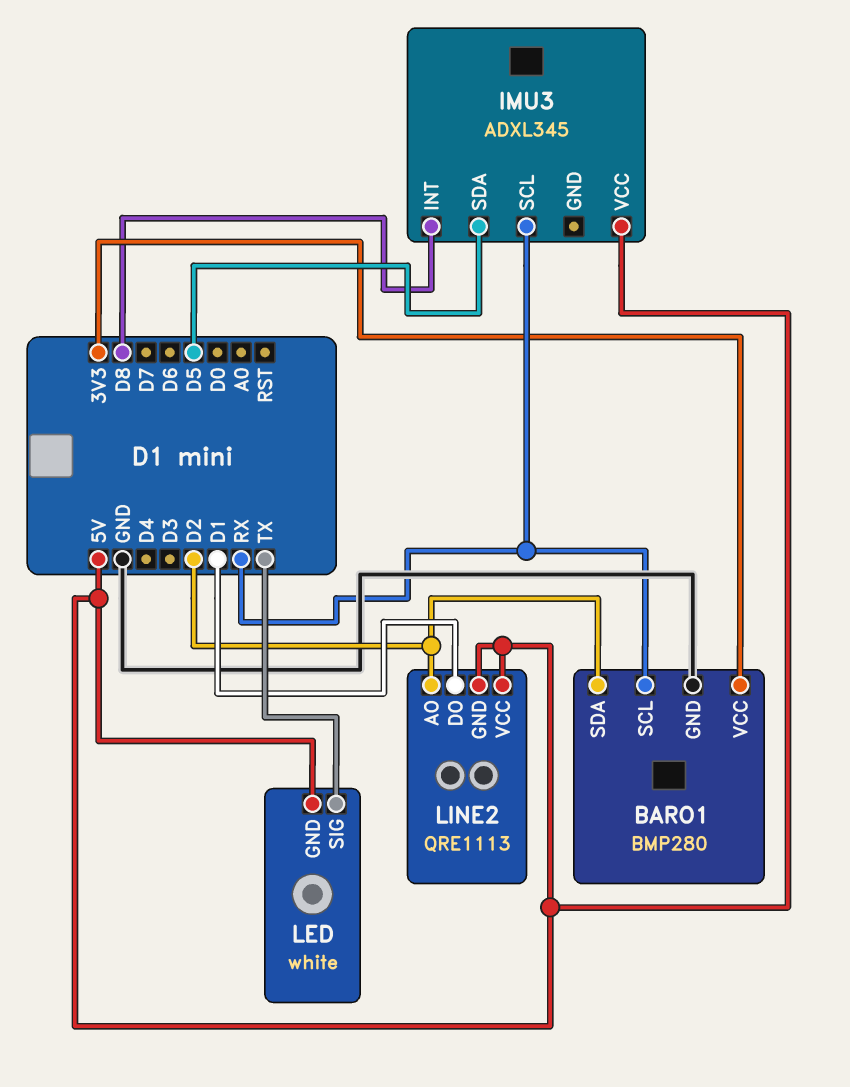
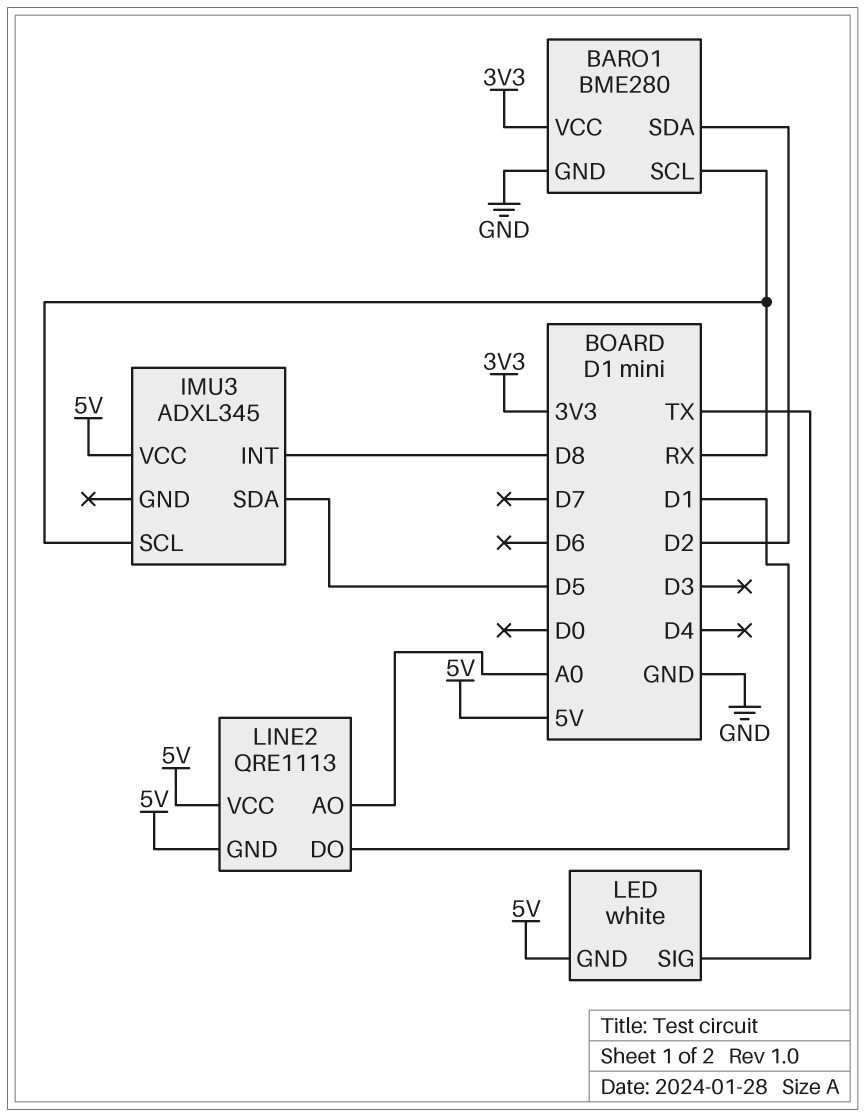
BARO1: BMP280 -> BME280
LINE2 pin AO: D2 -> A0

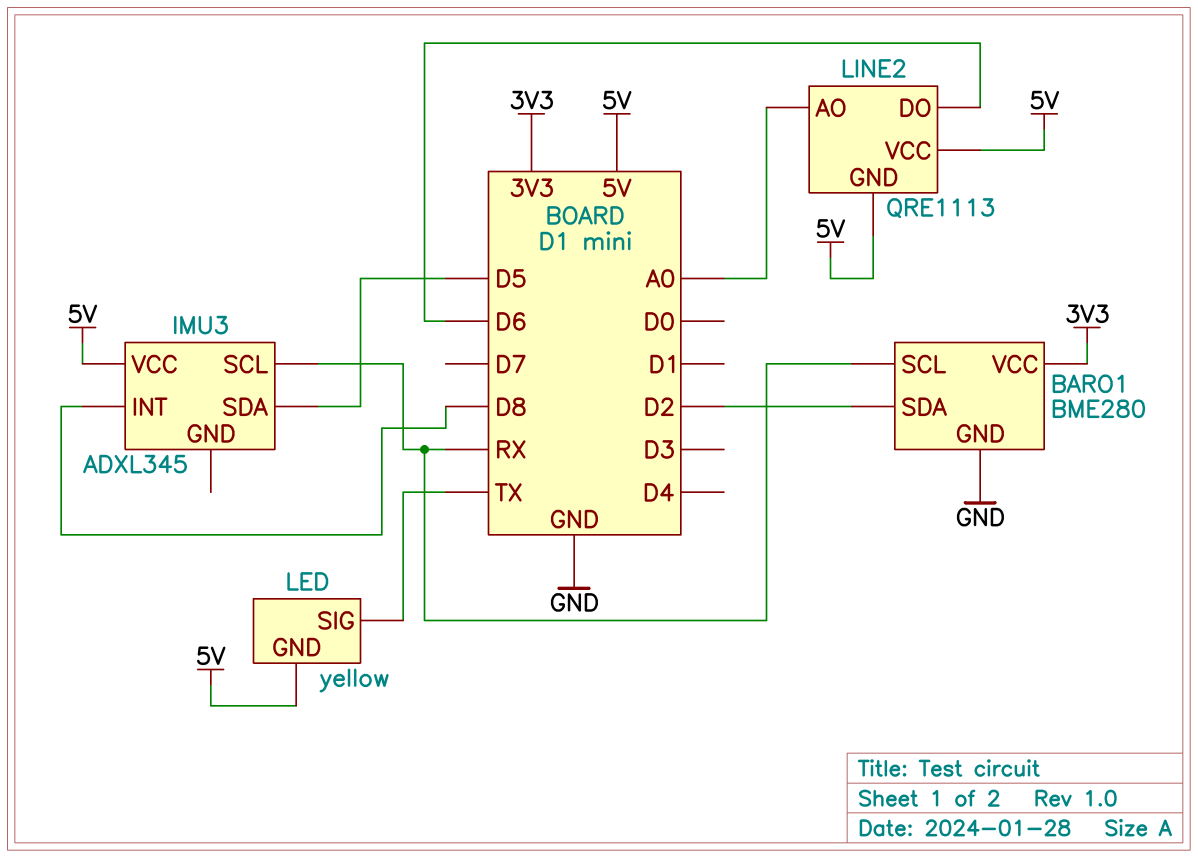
LED: white -> yellow
LINE2 pin DO: D1 -> D6

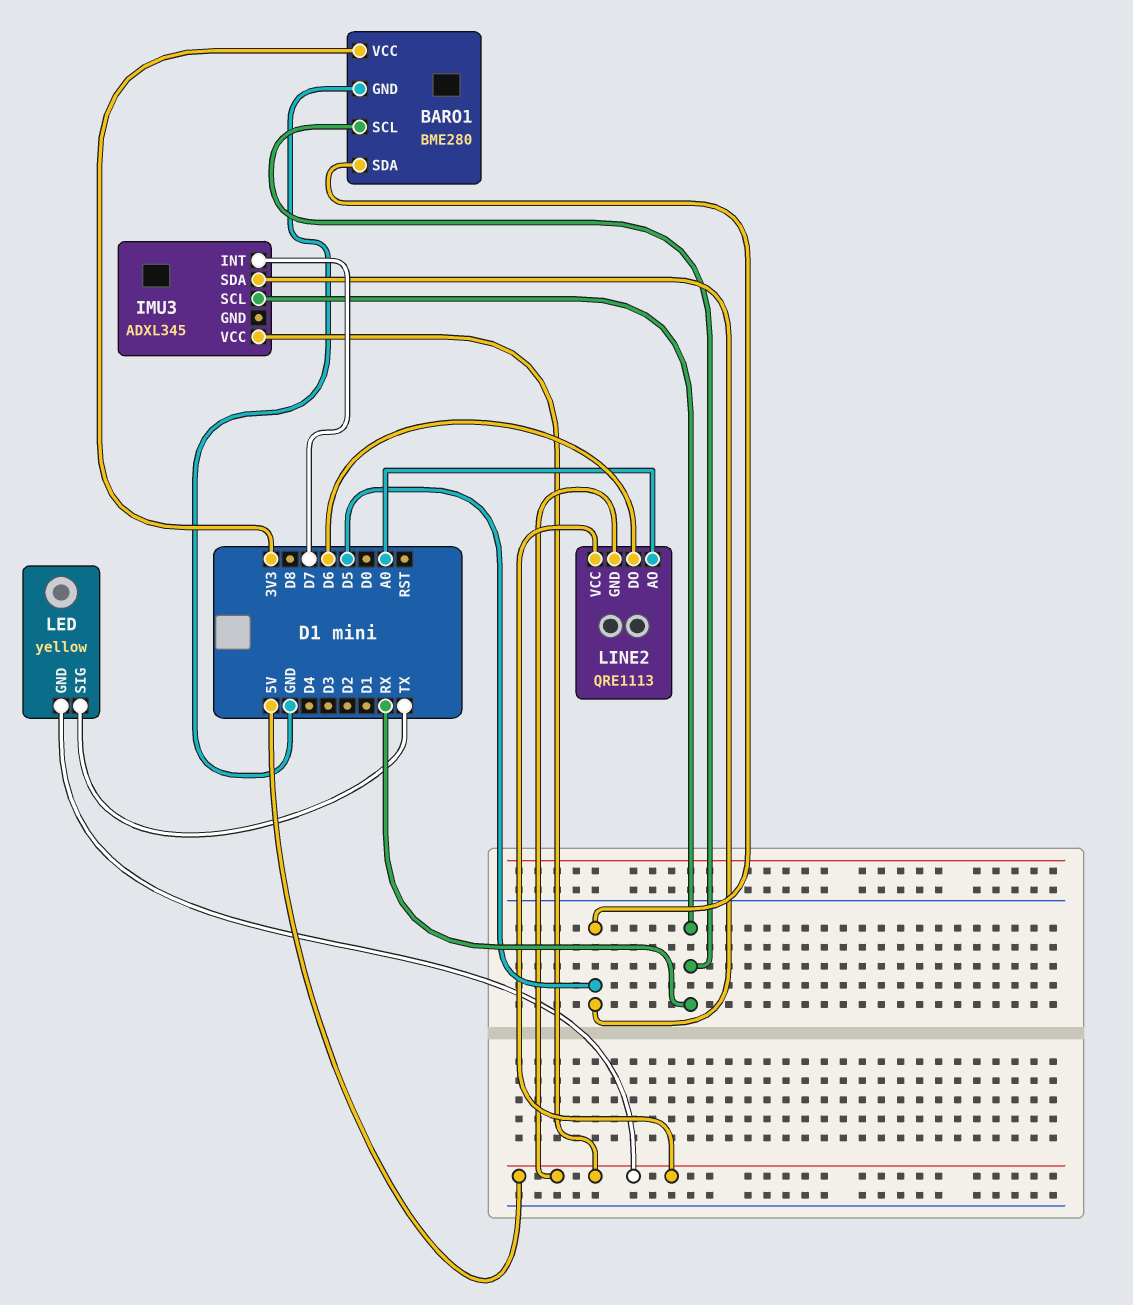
BARO1 pin SDA: D2 -> D5
IMU3 pin INT: D8 -> D7

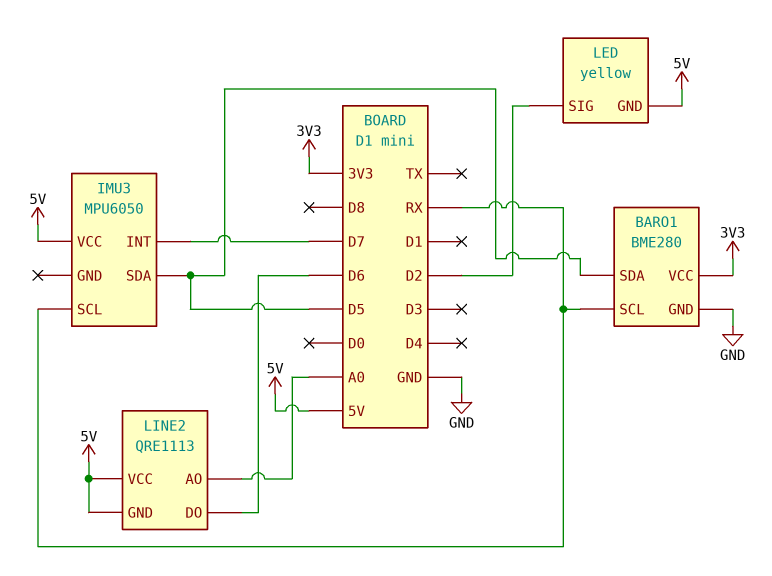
IMU3: ADXL345 -> MPU6050
LED pin SIG: TX -> D2

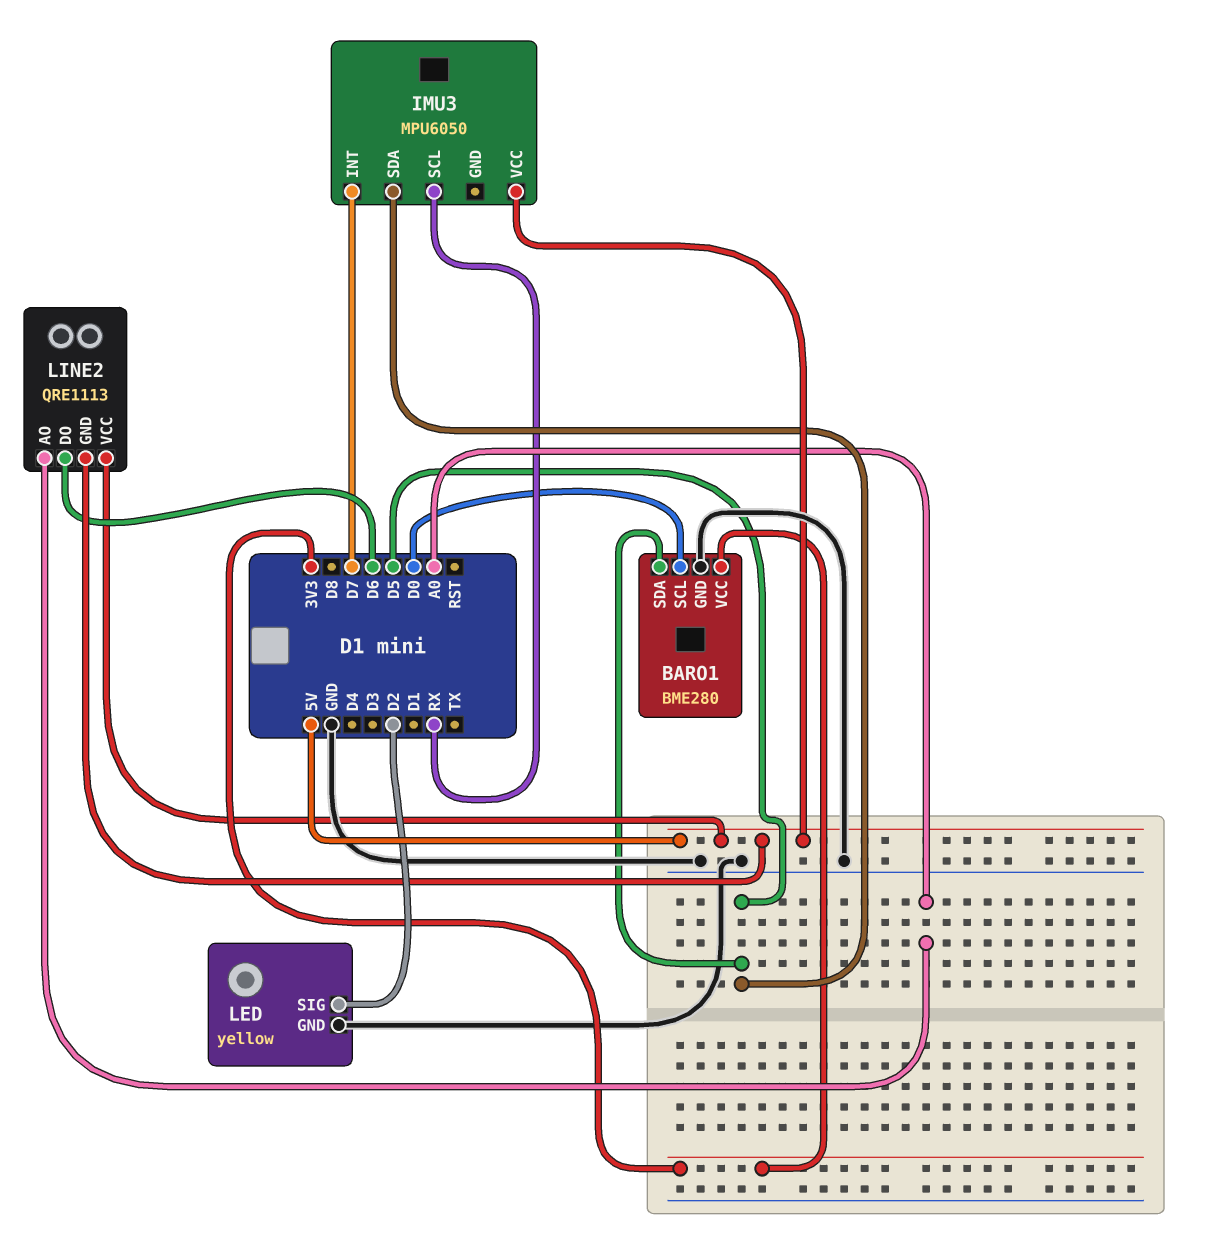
BARO1 pin SCL: RX -> D0
LED pin GND: 5V -> GND

